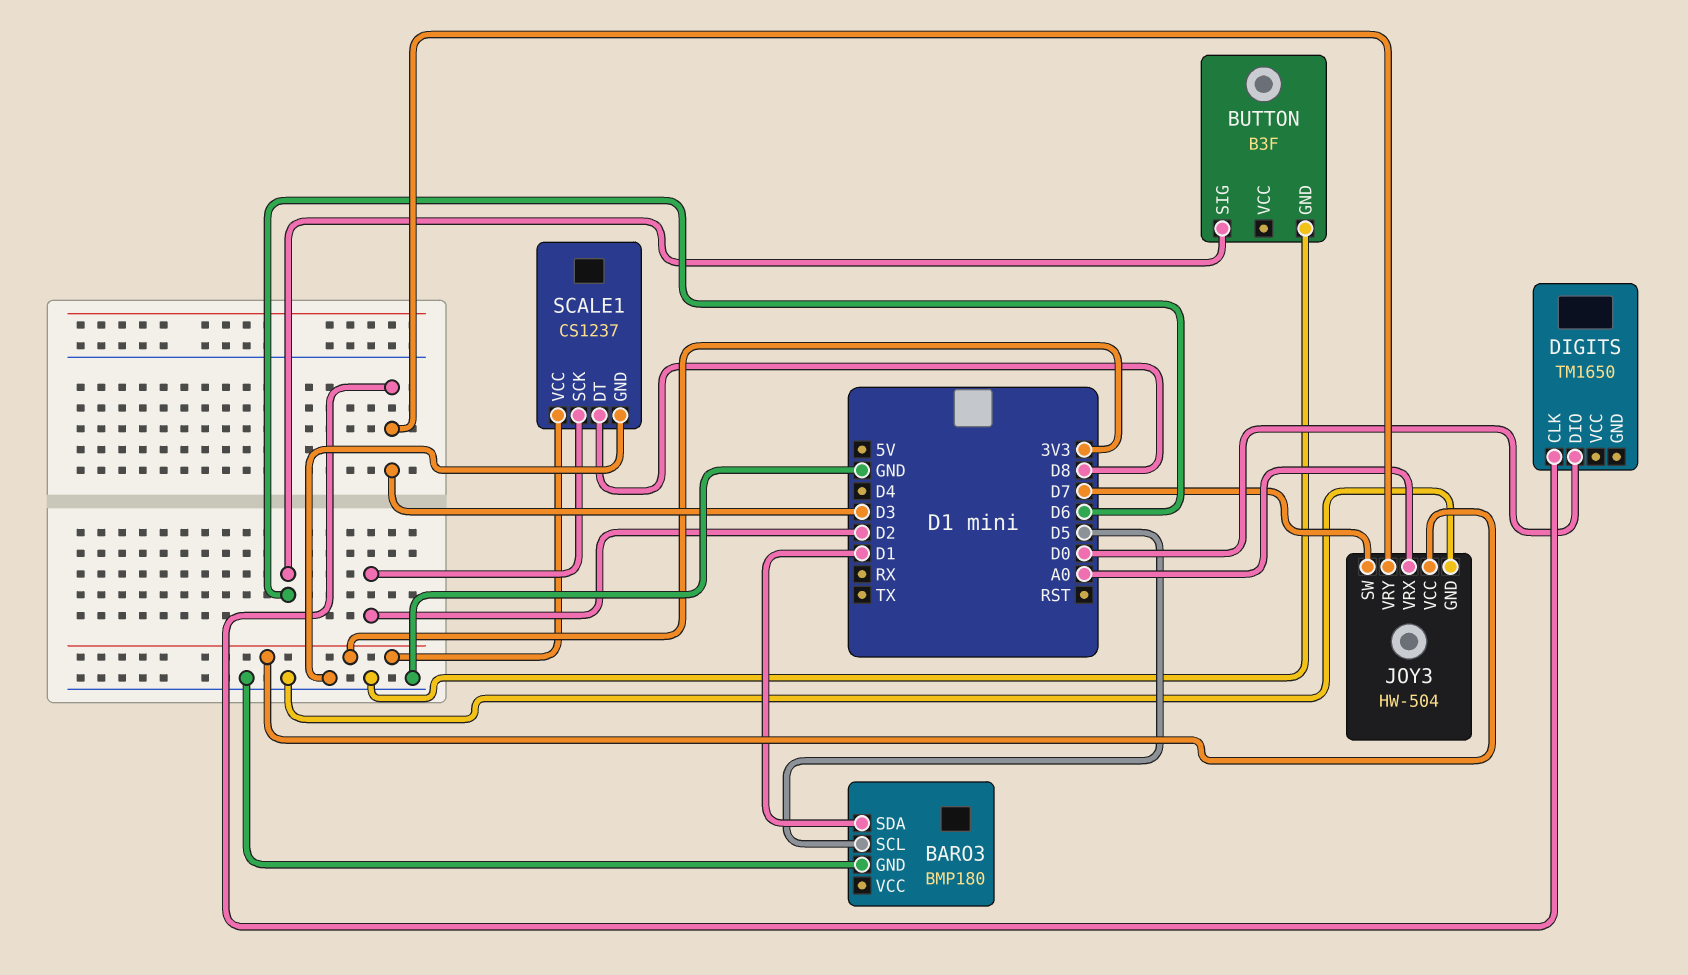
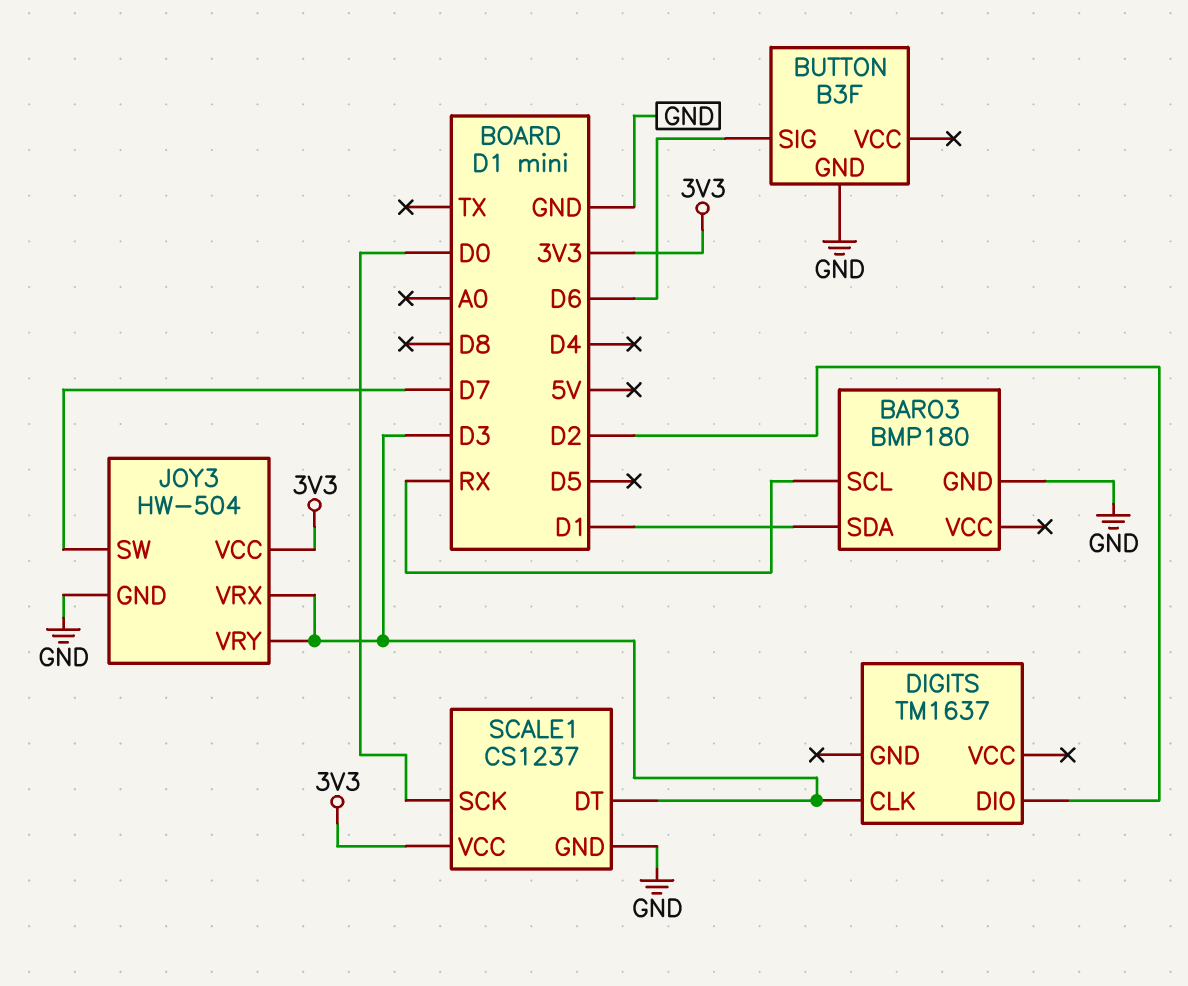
BARO3 pin SCL: D5 -> RX
DIGITS: TM1650 -> TM1637
DIGITS pin DIO: D0 -> D2
JOY3 pin VRX: A0 -> D3
SCALE1 pin DT: D8 -> D3
SCALE1 pin SCK: D2 -> D0

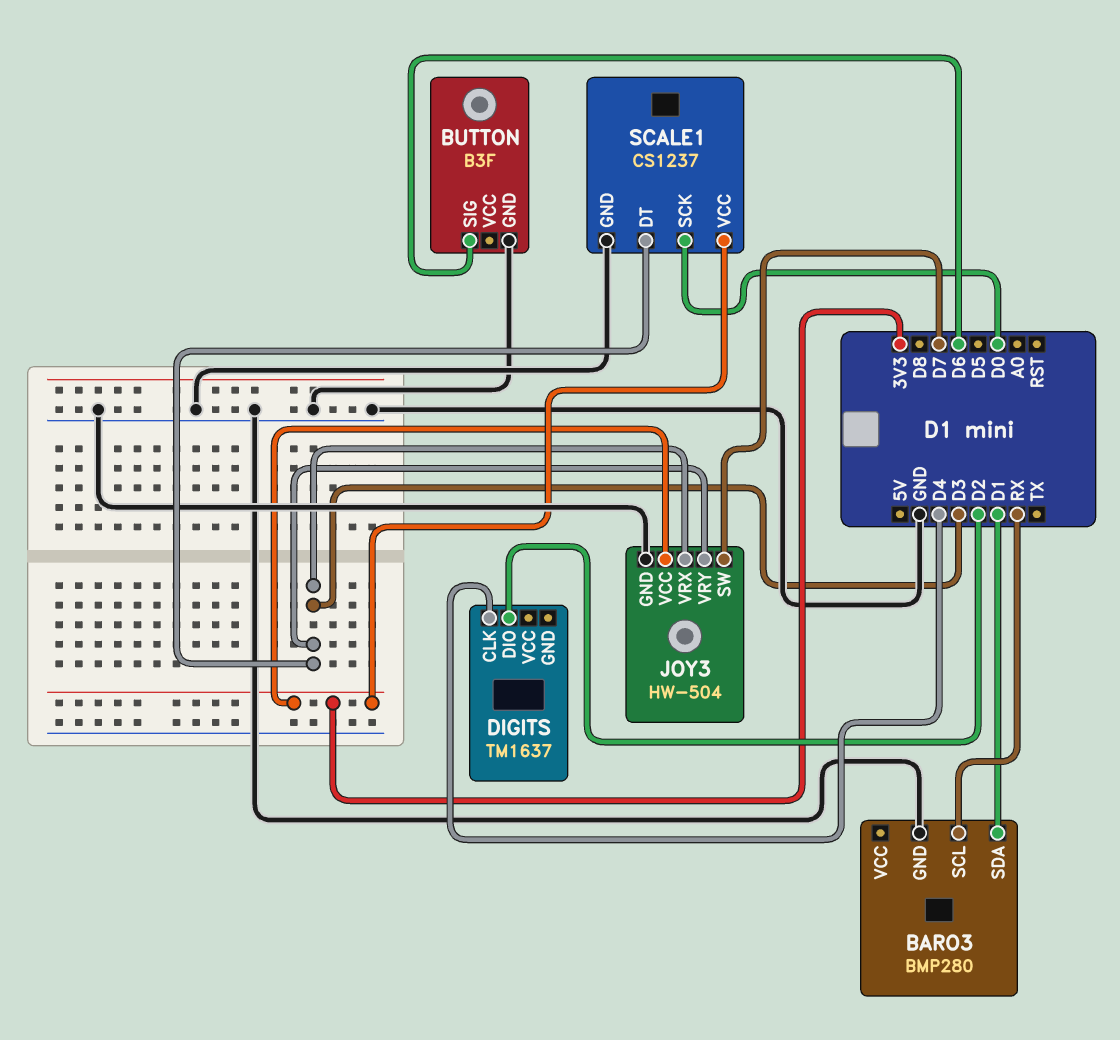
BARO3: BMP180 -> BMP280
DIGITS pin CLK: D3 -> D4

